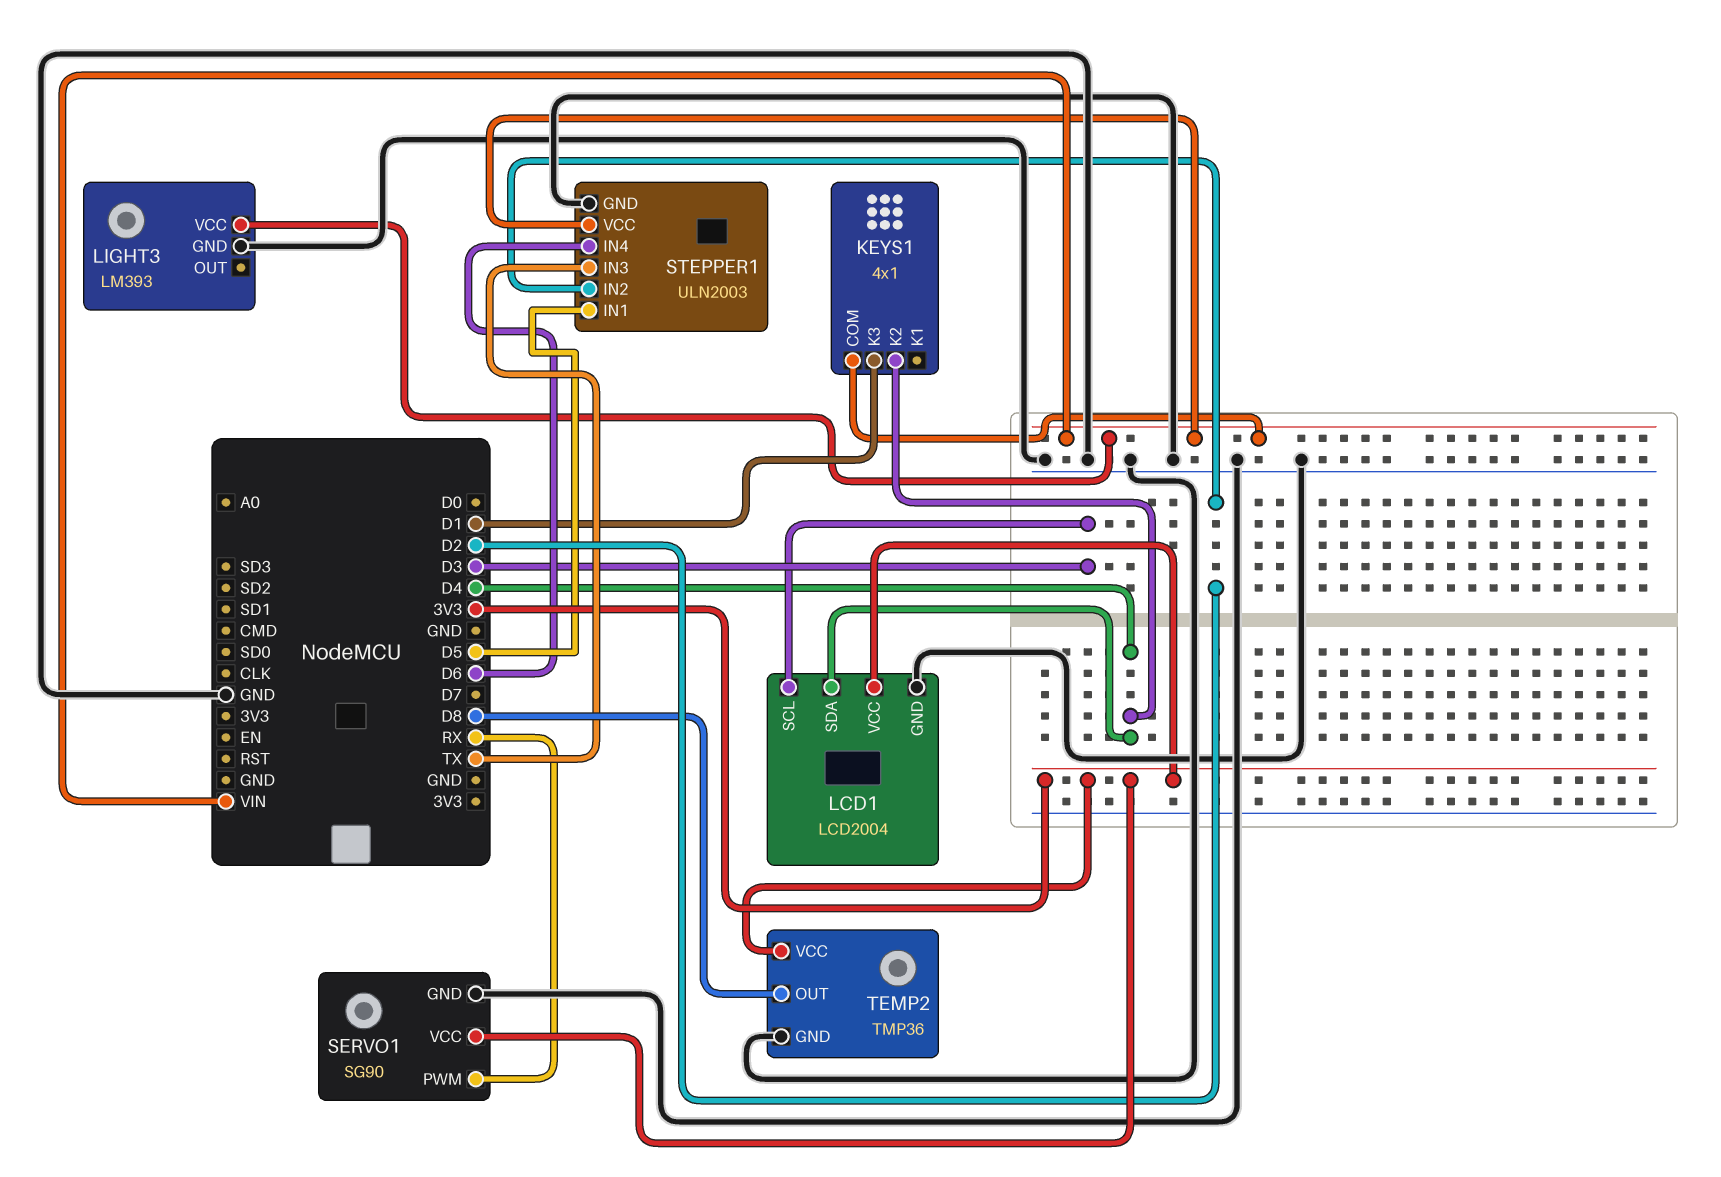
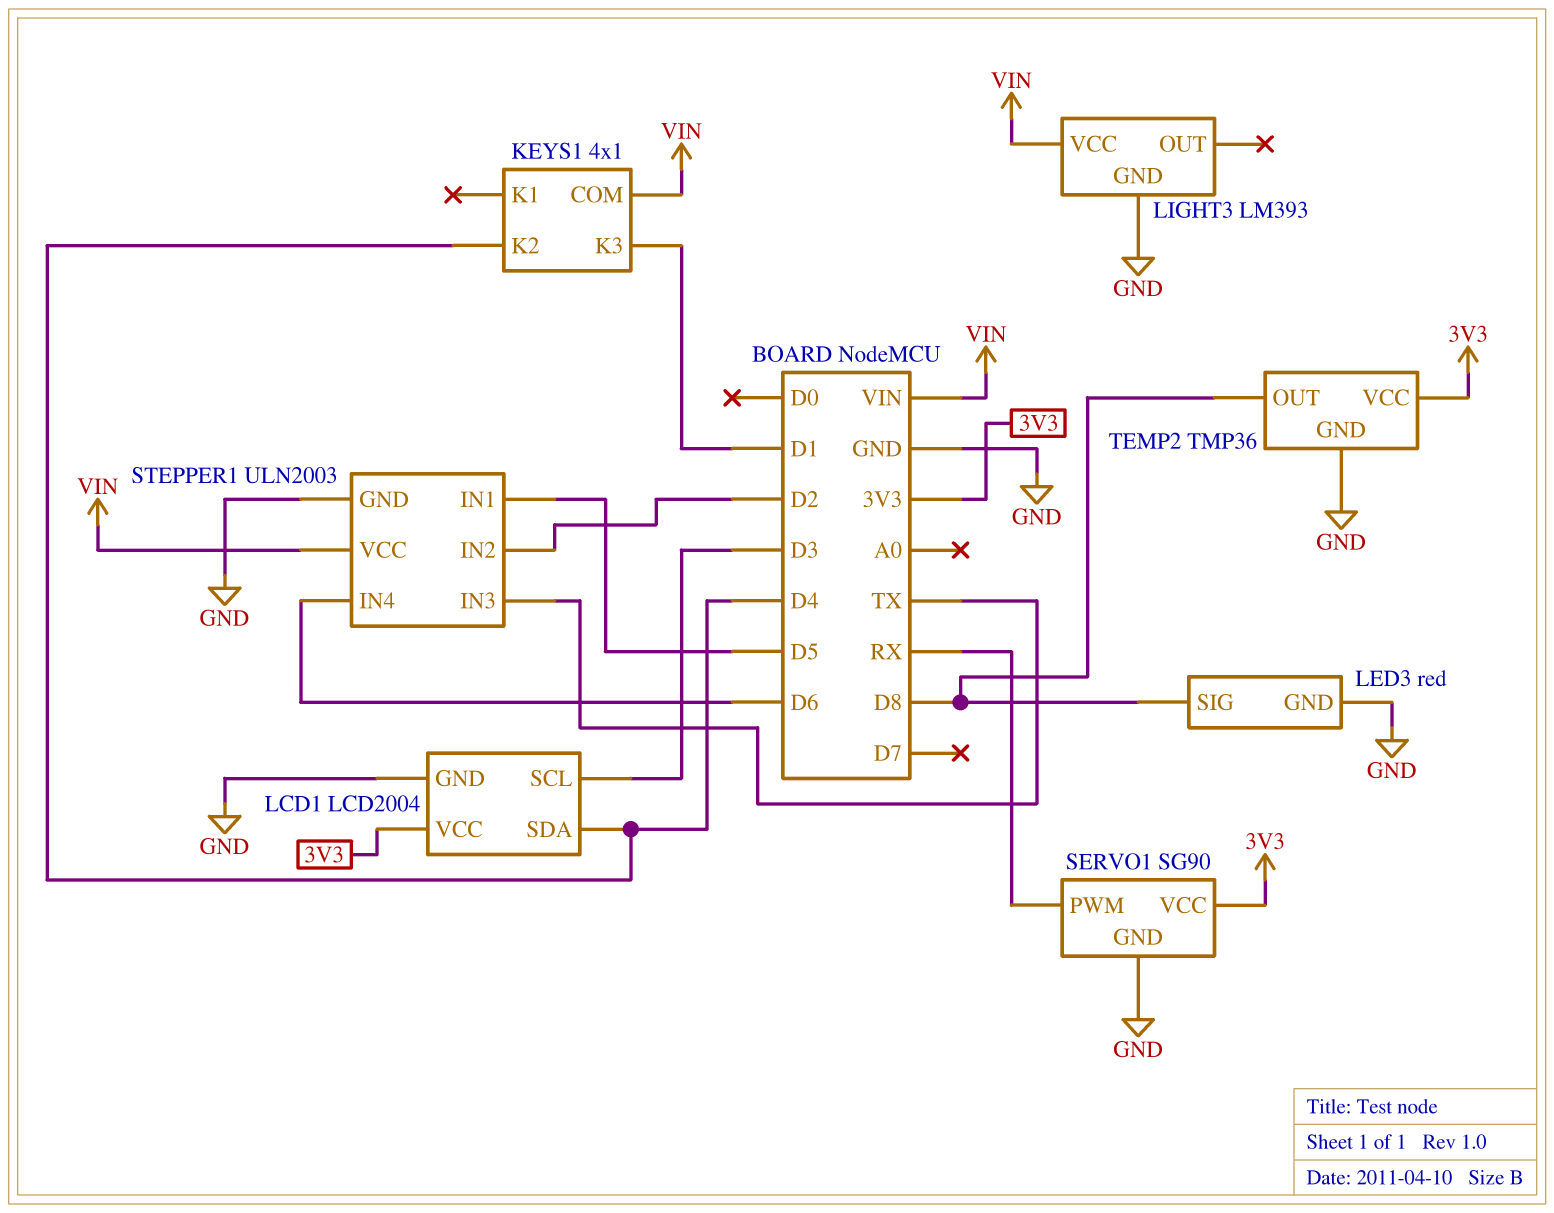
LED3: none -> red
LED3 pin GND: none -> GND
LED3 pin SIG: none -> D8

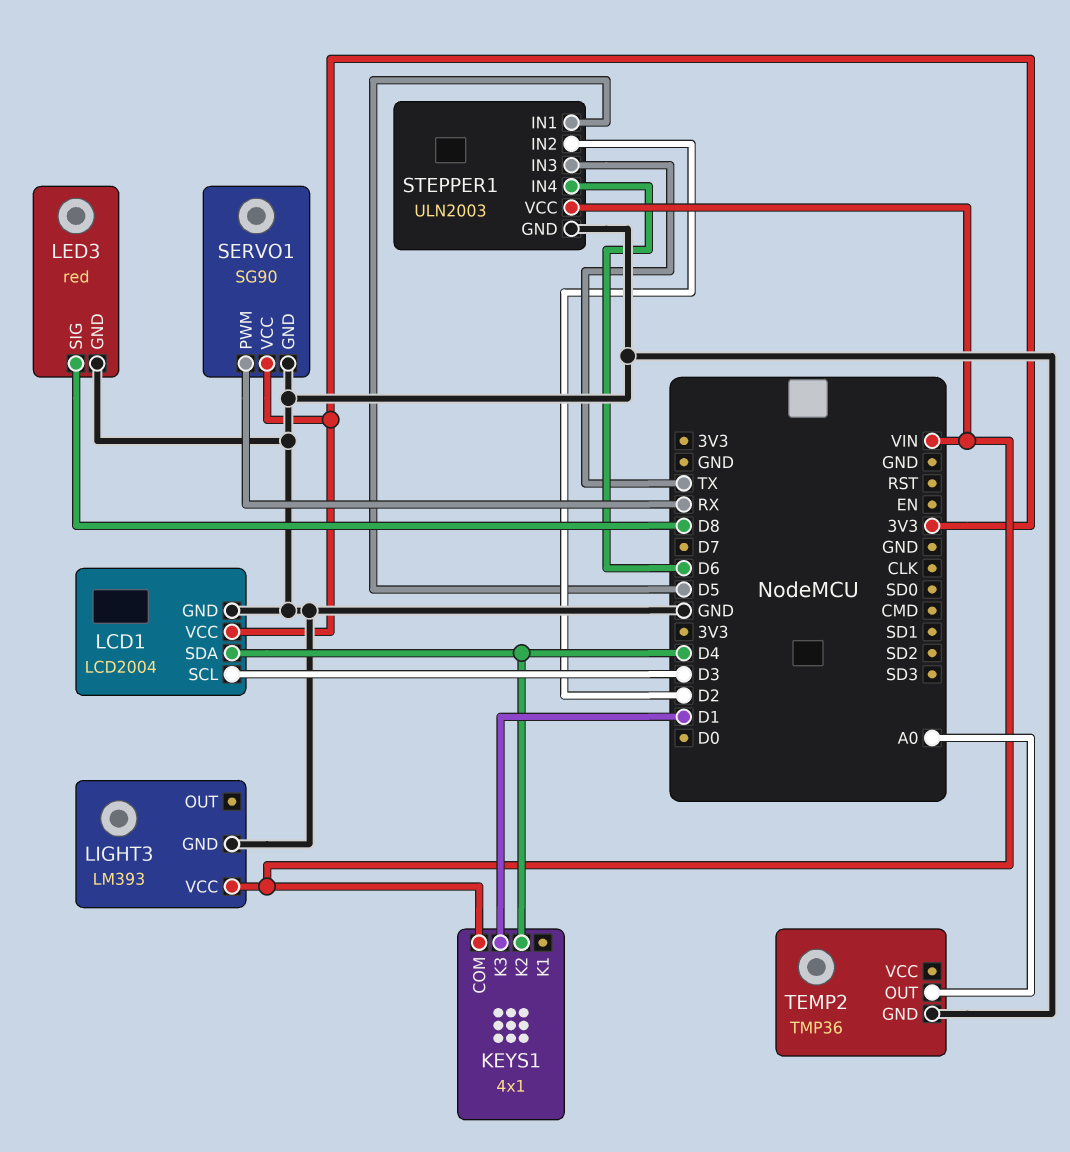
TEMP2 pin OUT: D8 -> A0
TEMP2 pin VCC: 3V3 -> none

